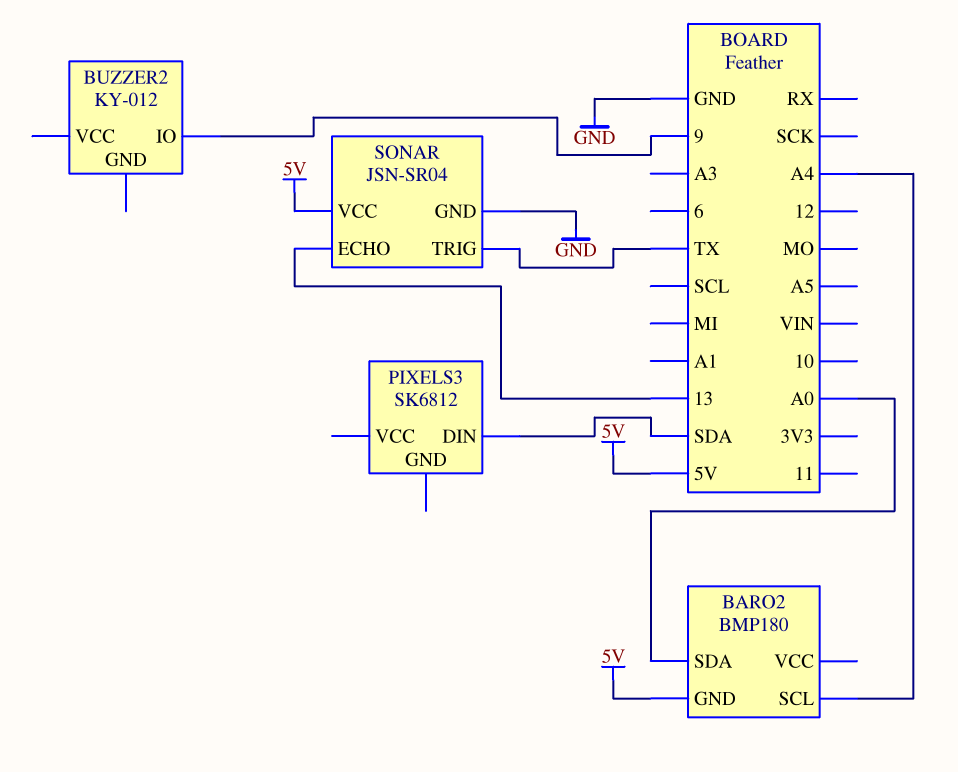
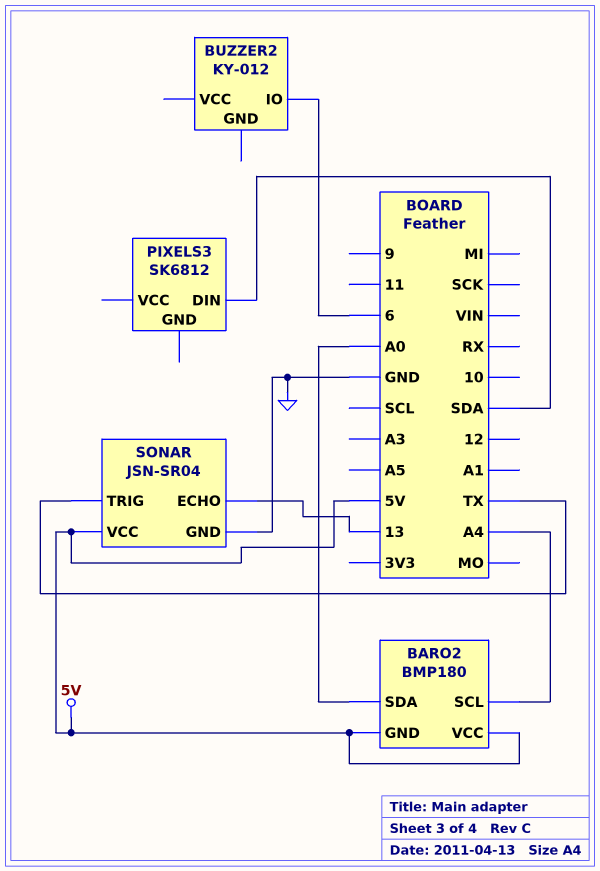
BARO2 pin VCC: none -> 5V
BUZZER2 pin IO: 9 -> 6

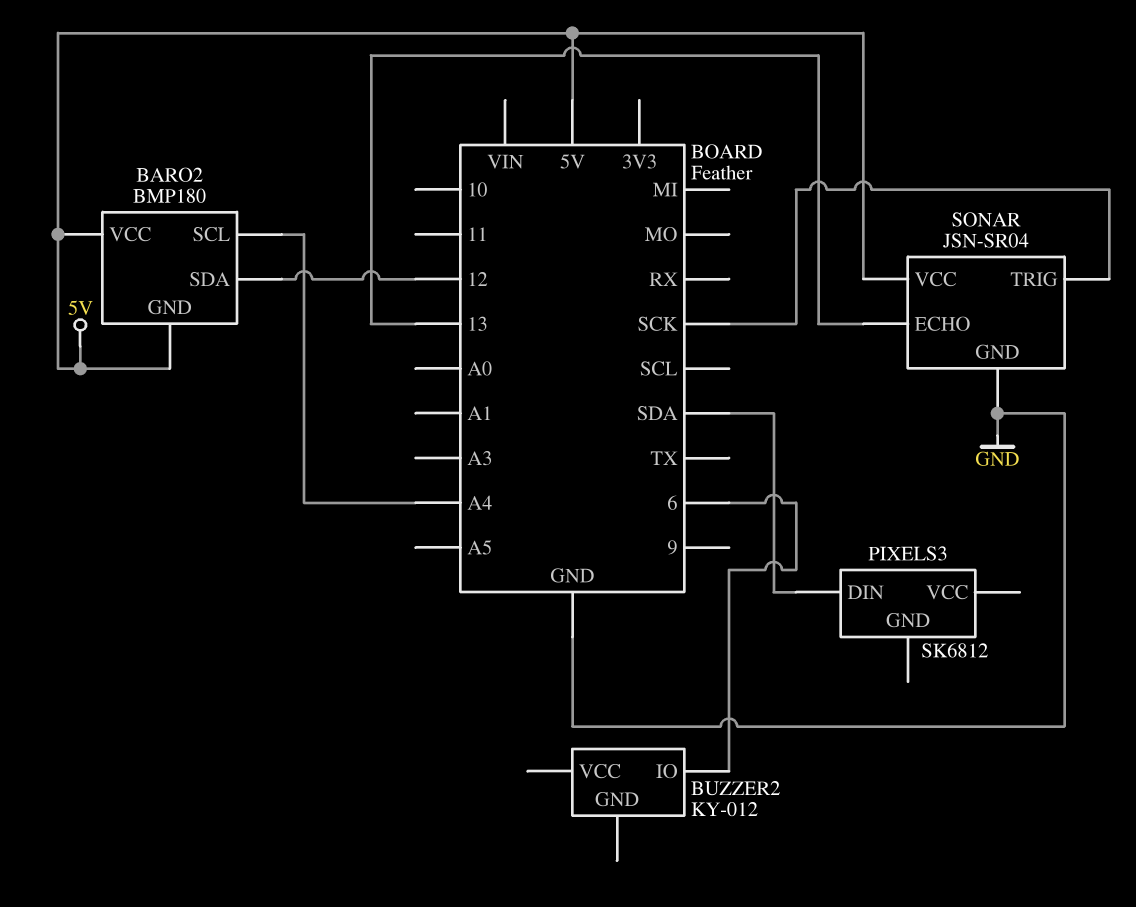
BARO2 pin SDA: A0 -> 12
SONAR pin TRIG: TX -> SCK

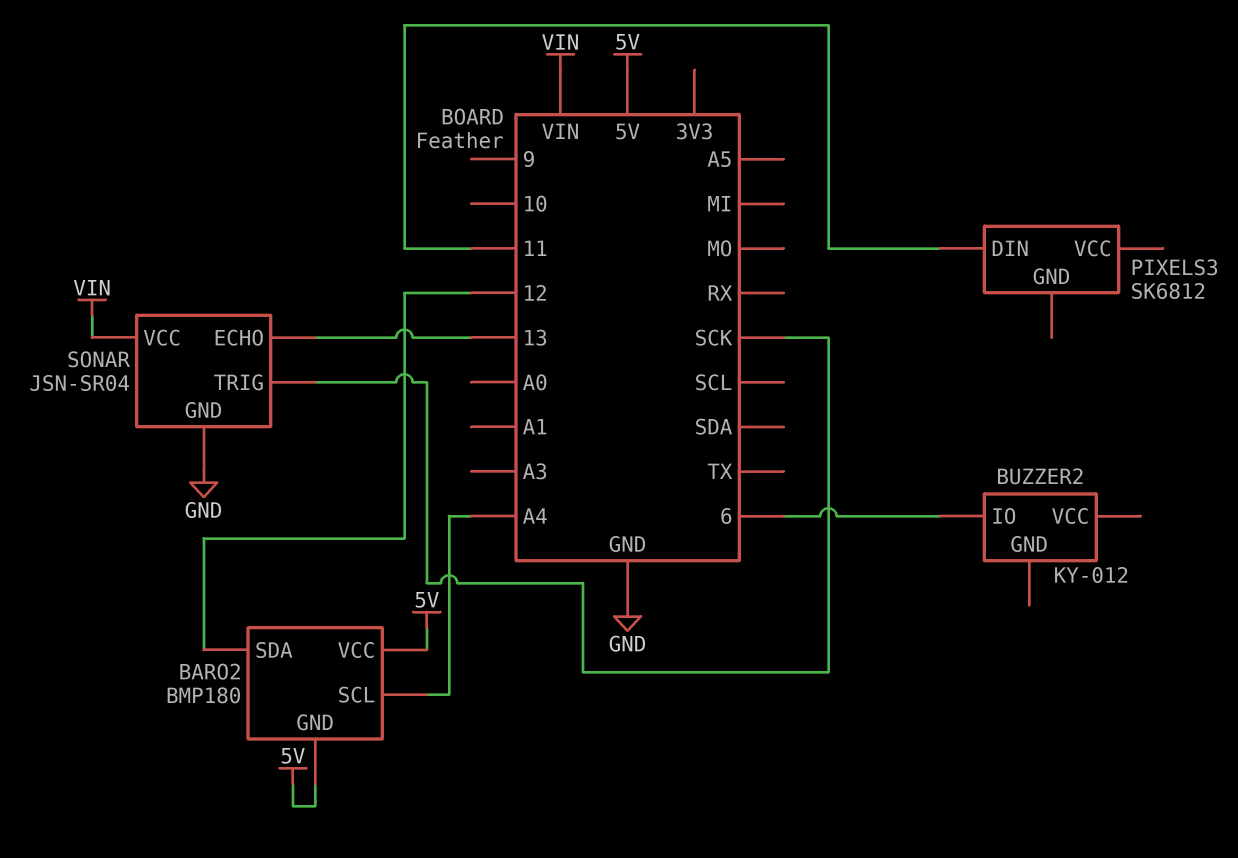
PIXELS3 pin DIN: SDA -> 11
SONAR pin VCC: 5V -> VIN

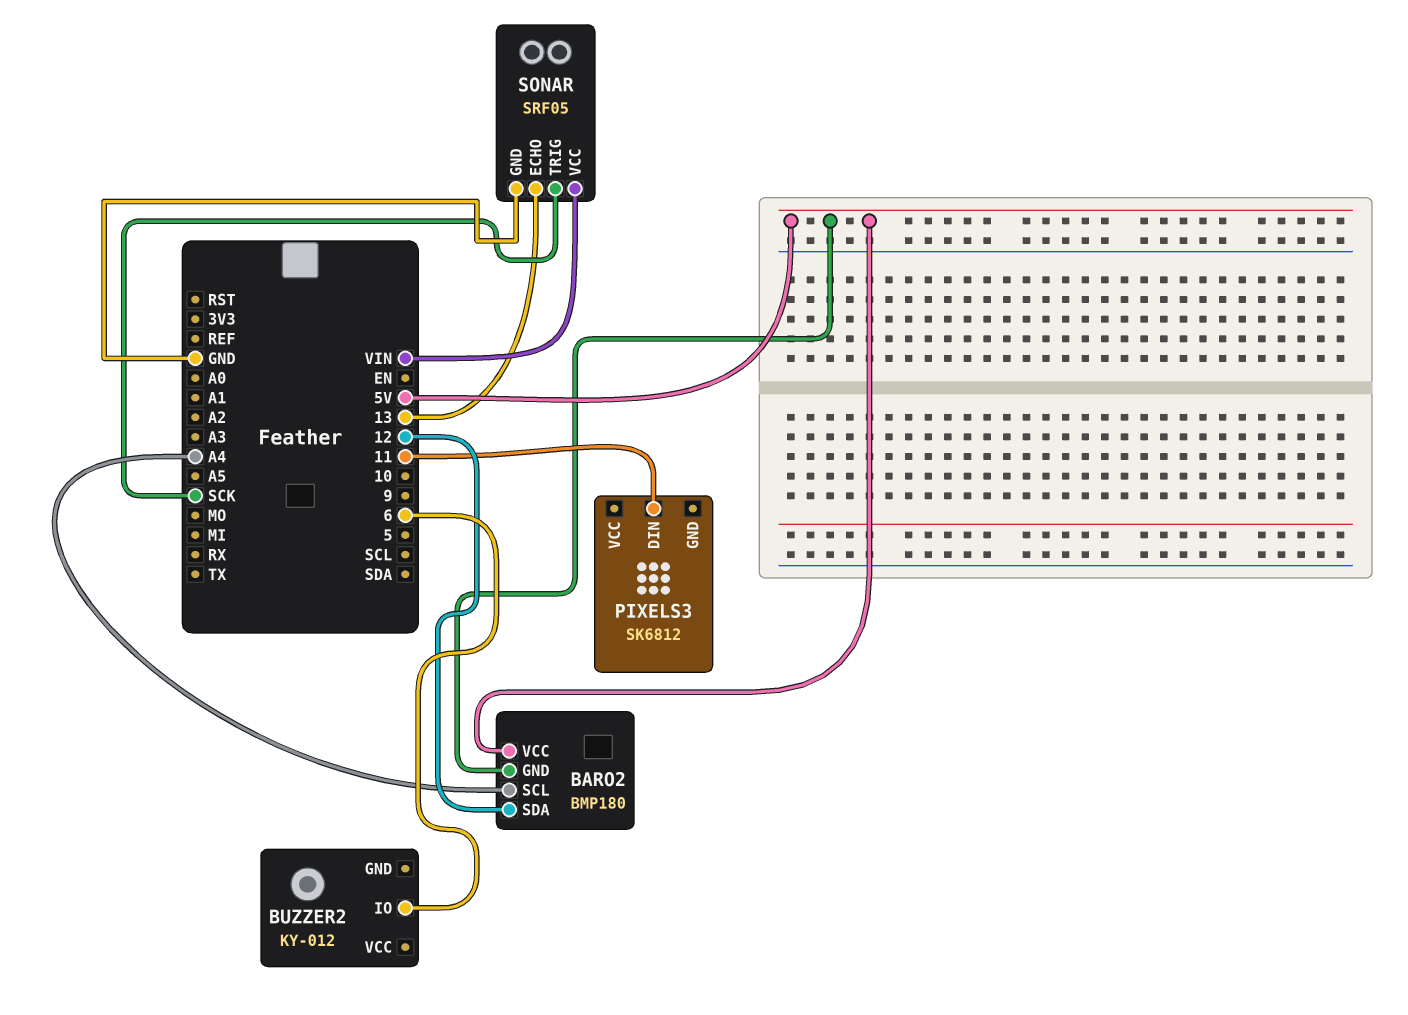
SONAR: JSN-SR04 -> SRF05

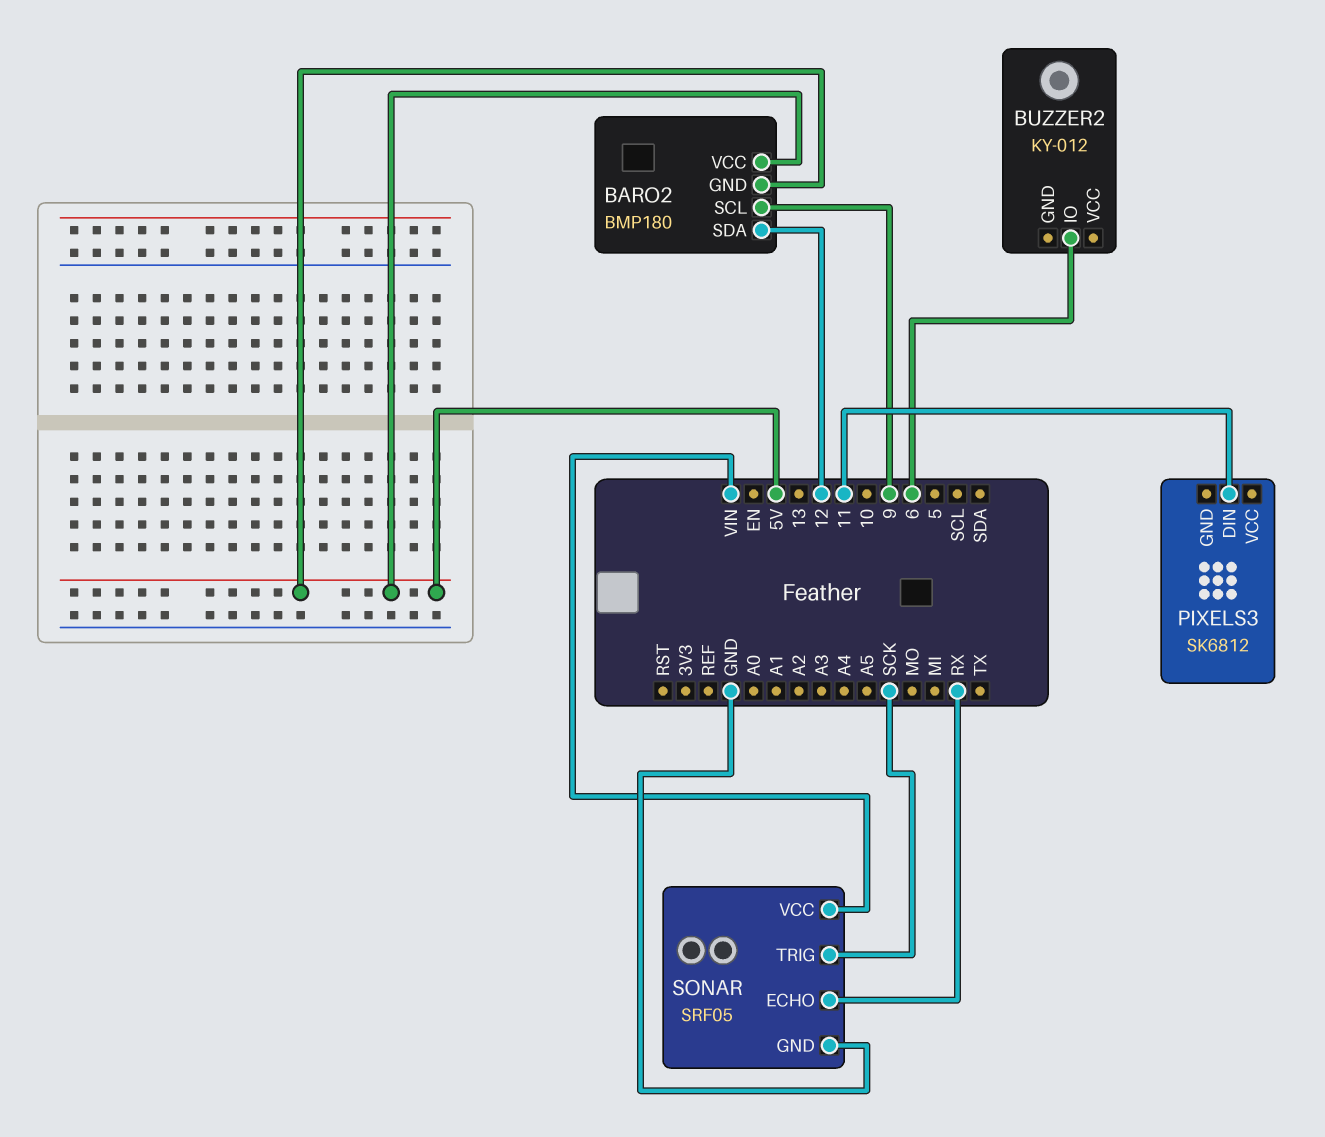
BARO2 pin SCL: A4 -> 9
SONAR pin ECHO: 13 -> RX

